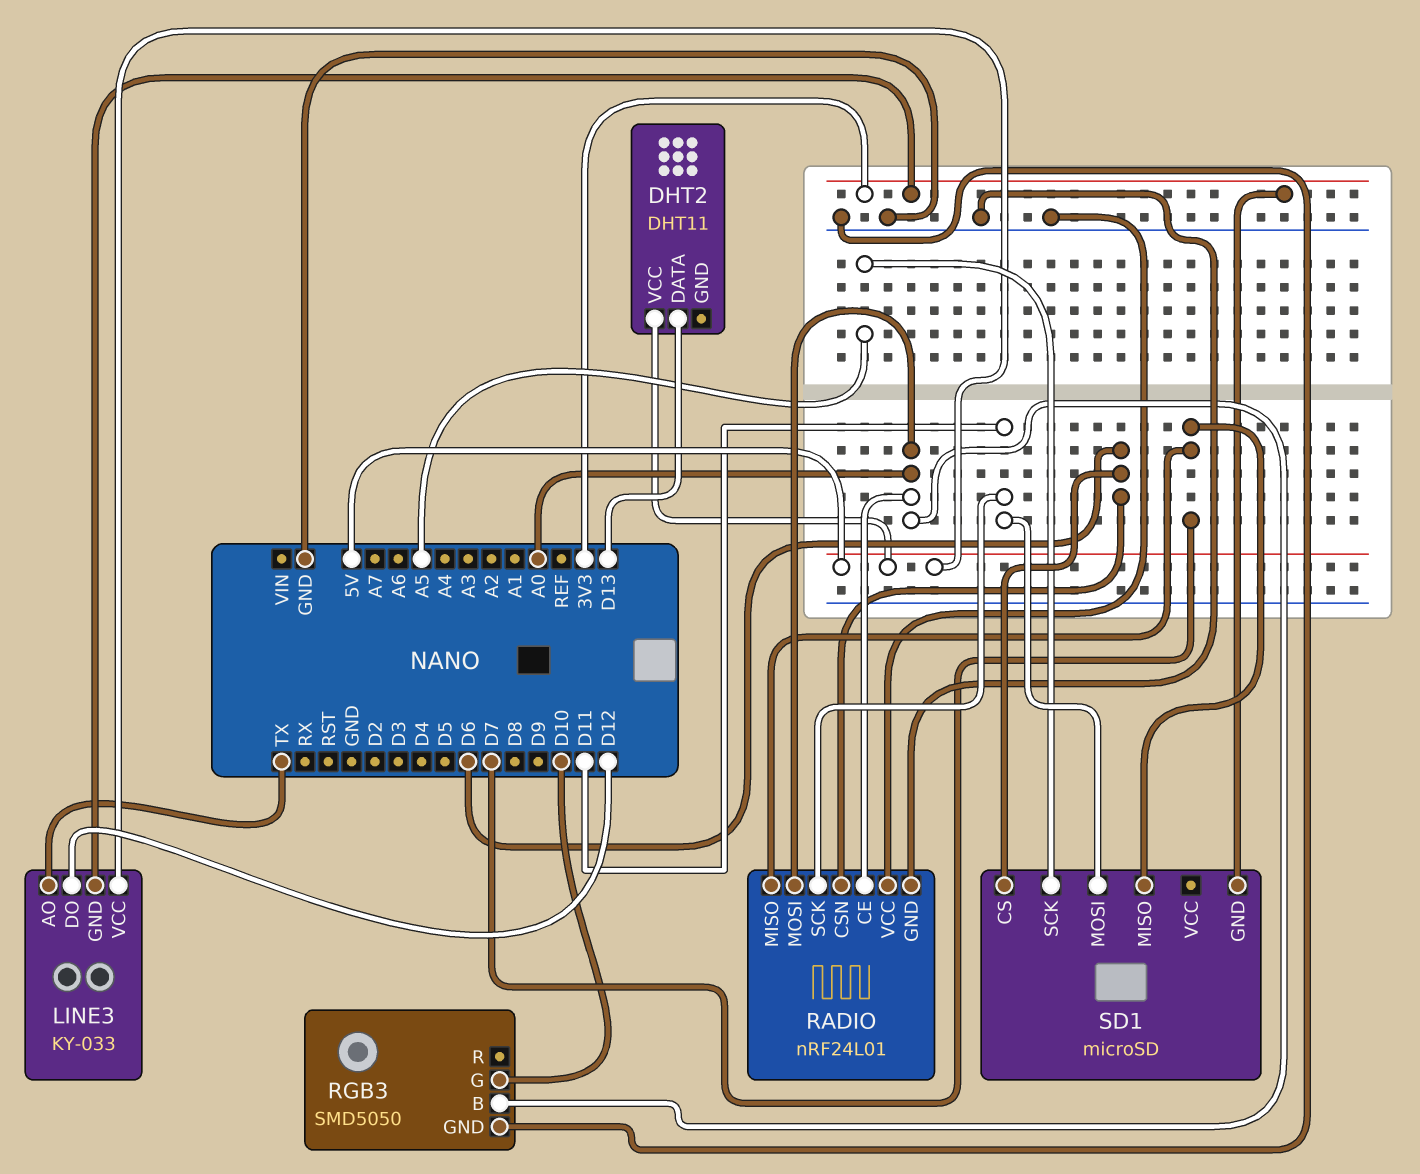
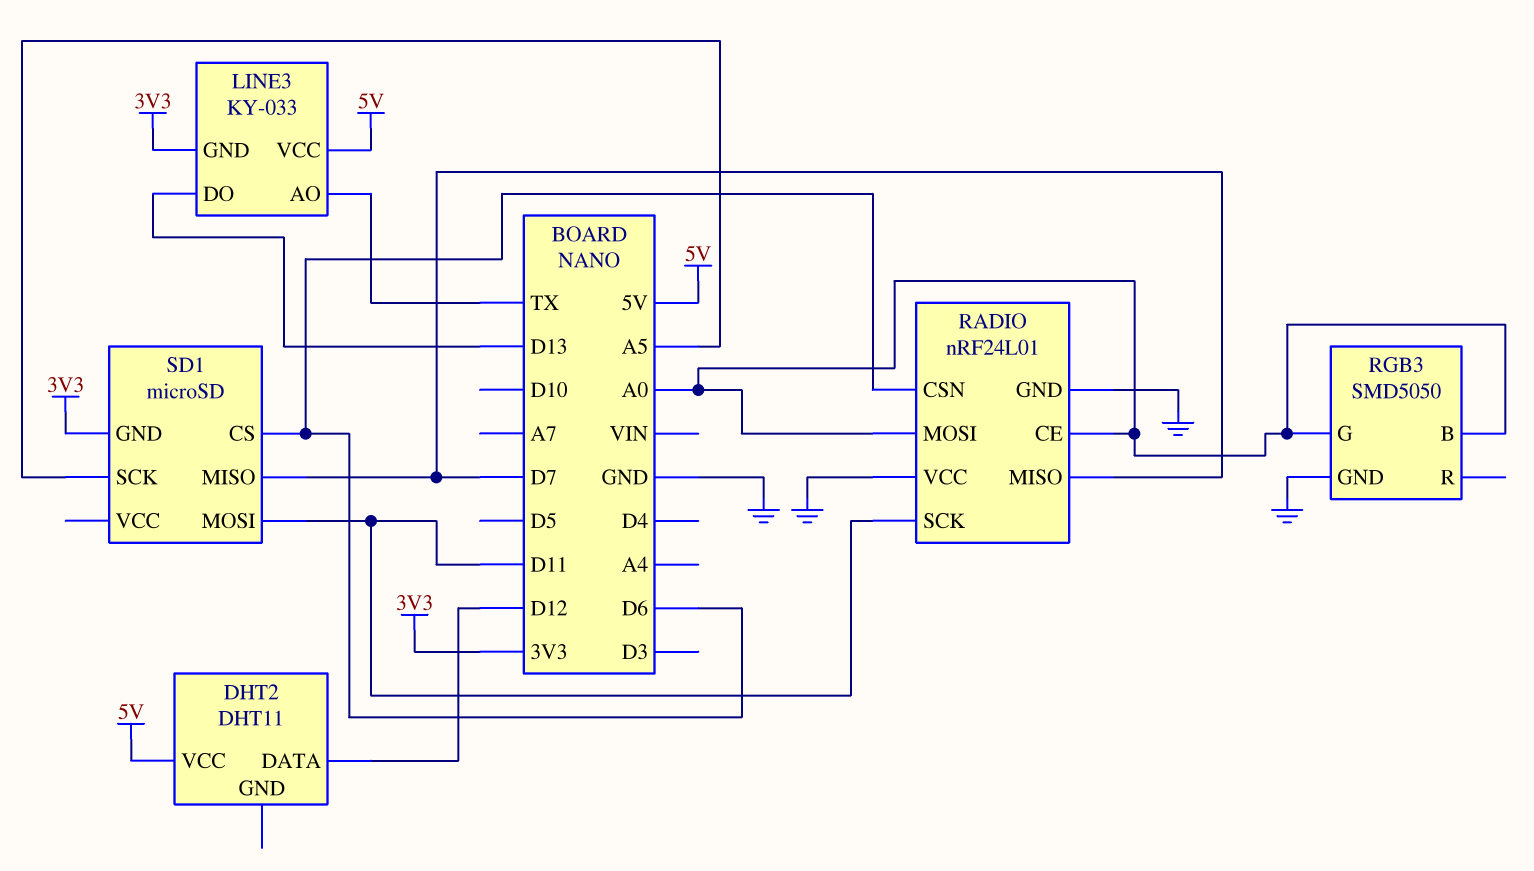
DHT2 pin DATA: D13 -> D12
LINE3 pin DO: D12 -> D13
RGB3 pin G: D10 -> A0

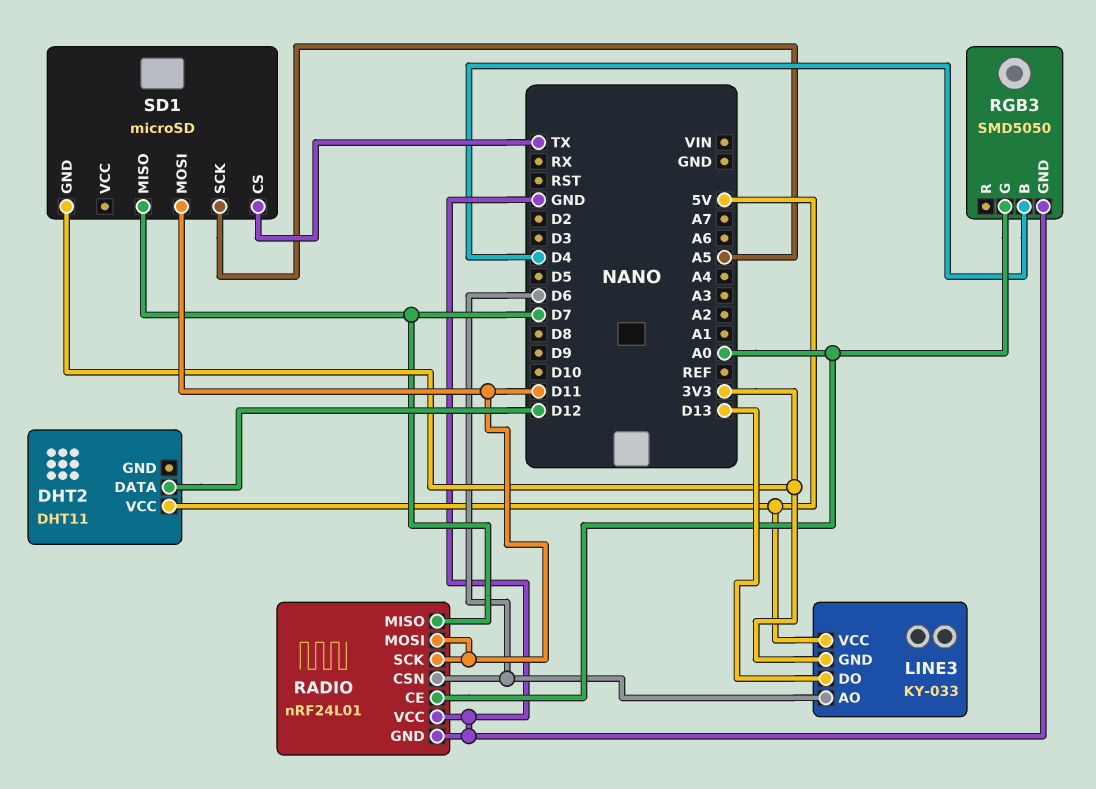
LINE3 pin AO: TX -> D6
RADIO pin MOSI: A0 -> D11
RGB3 pin B: A0 -> D4
SD1 pin CS: D6 -> TX

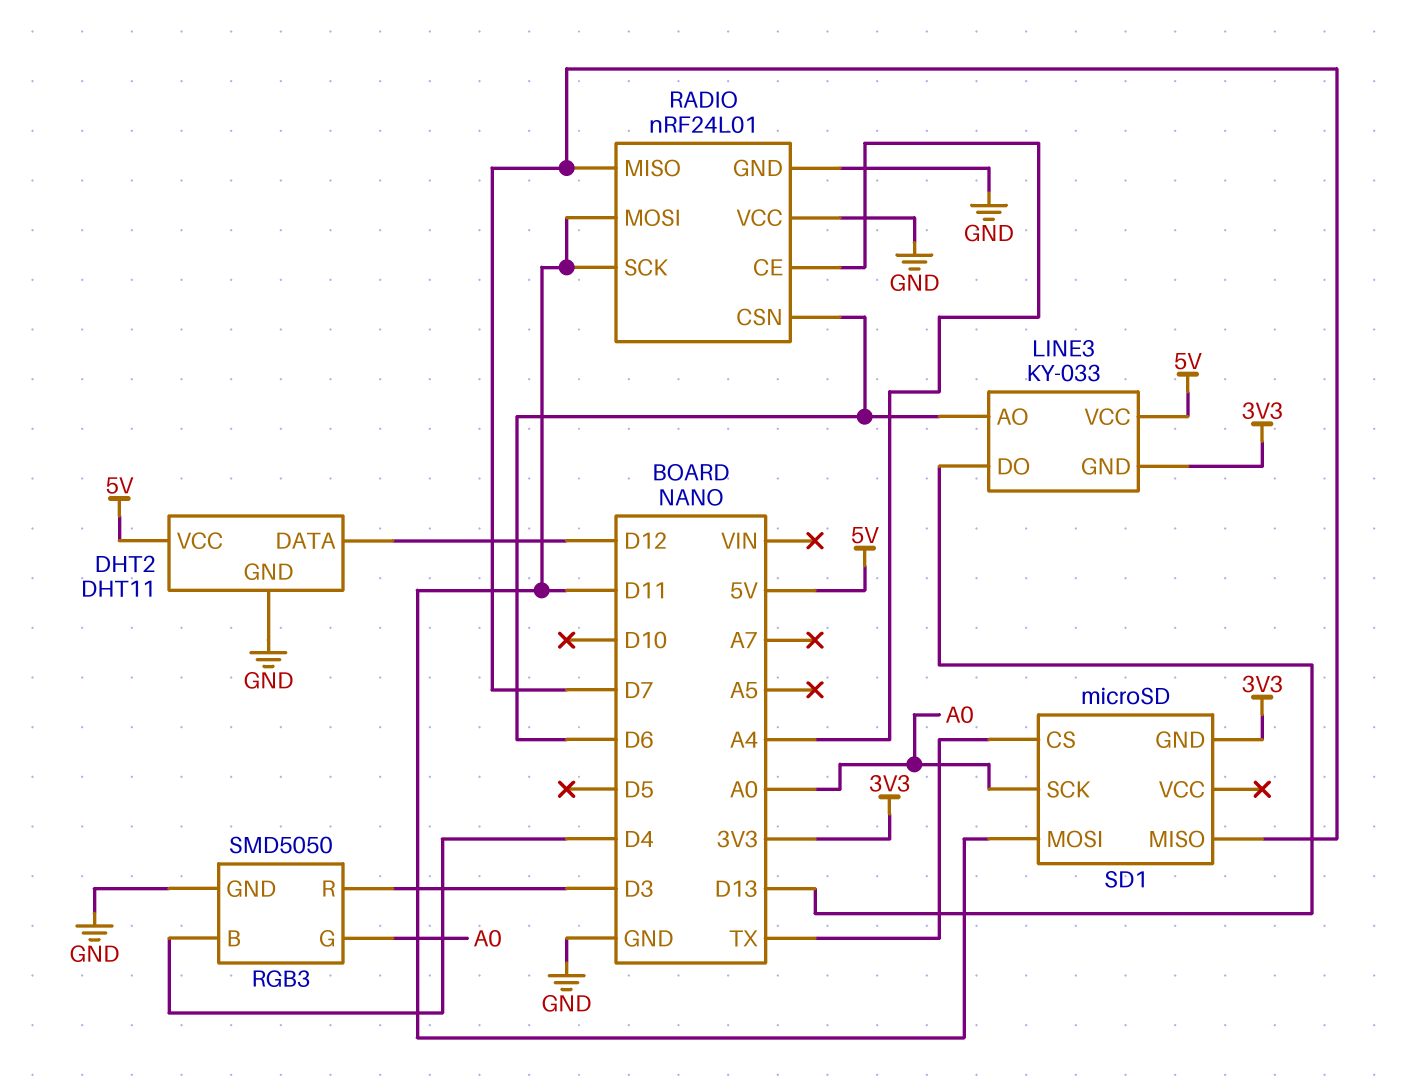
DHT2 pin GND: none -> GND
RADIO pin CE: A0 -> A4
RGB3 pin R: none -> D3
SD1 pin SCK: A5 -> A0

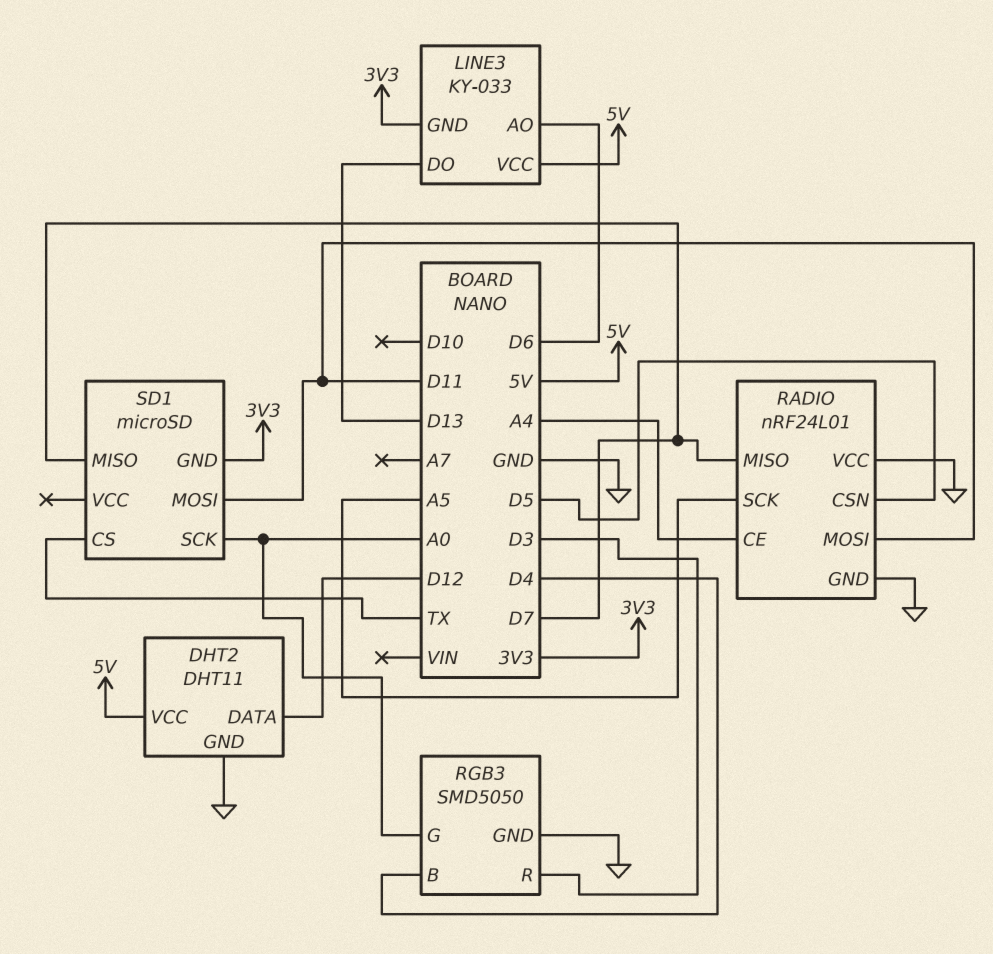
RADIO pin CSN: D6 -> D5
RADIO pin SCK: D11 -> A5

